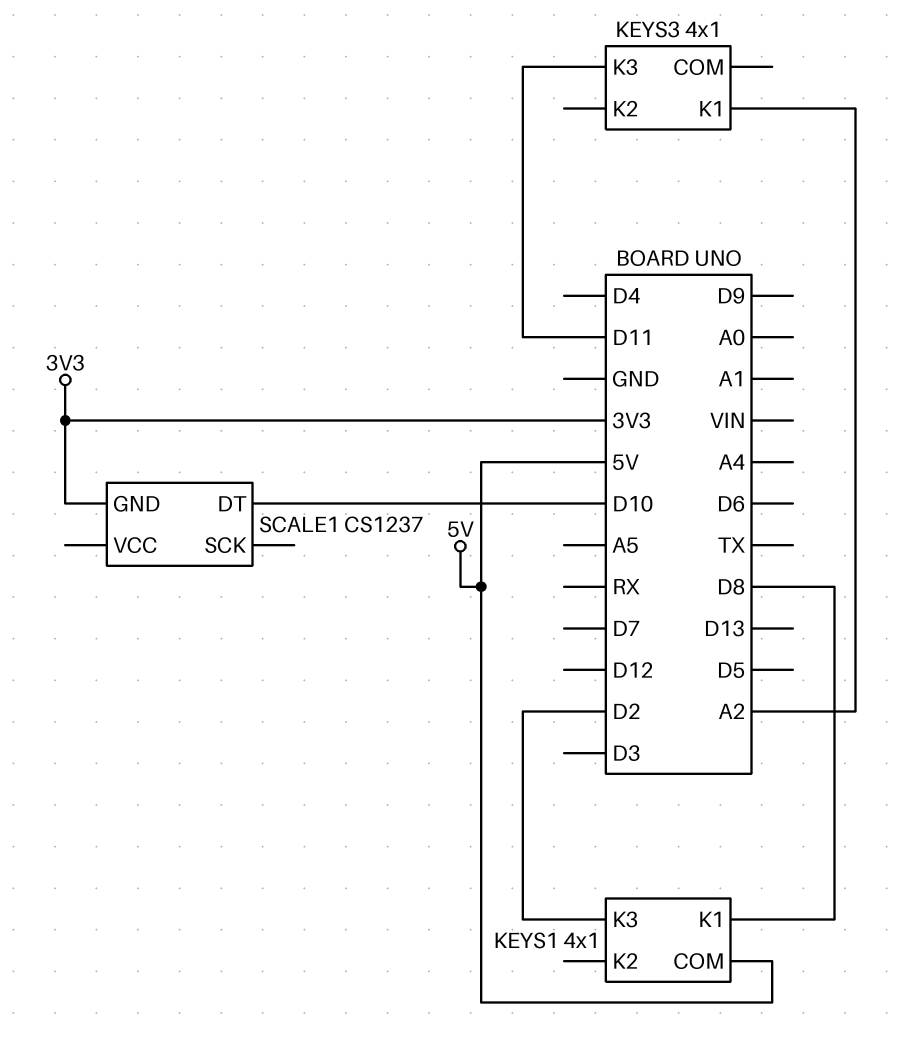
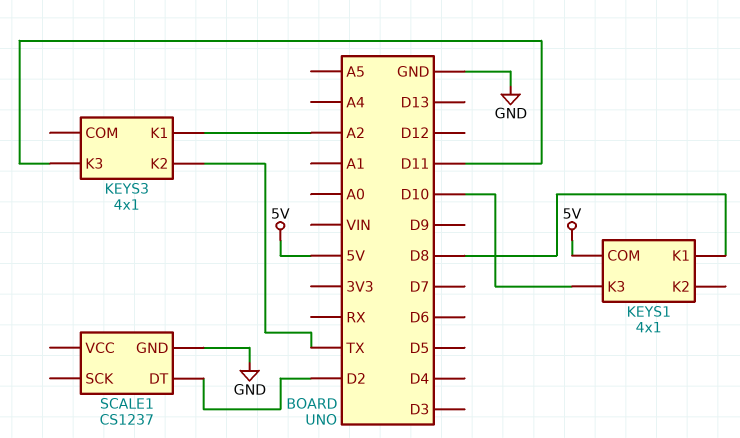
KEYS1 pin K3: D2 -> D10
KEYS3 pin K2: none -> TX
SCALE1 pin DT: D10 -> D2
SCALE1 pin GND: 3V3 -> GND

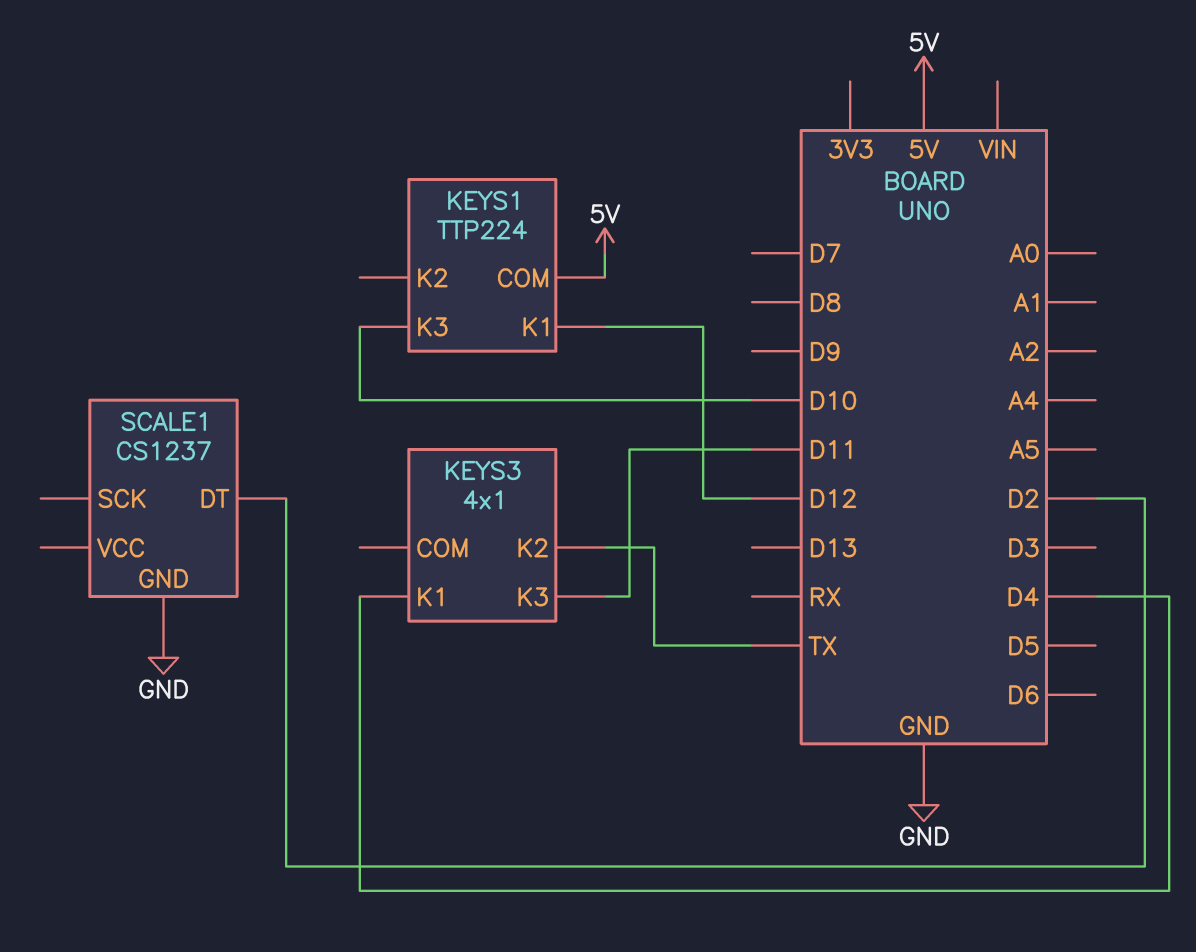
KEYS1: 4x1 -> TTP224
KEYS1 pin K1: D8 -> D12
KEYS3 pin K1: A2 -> D4

